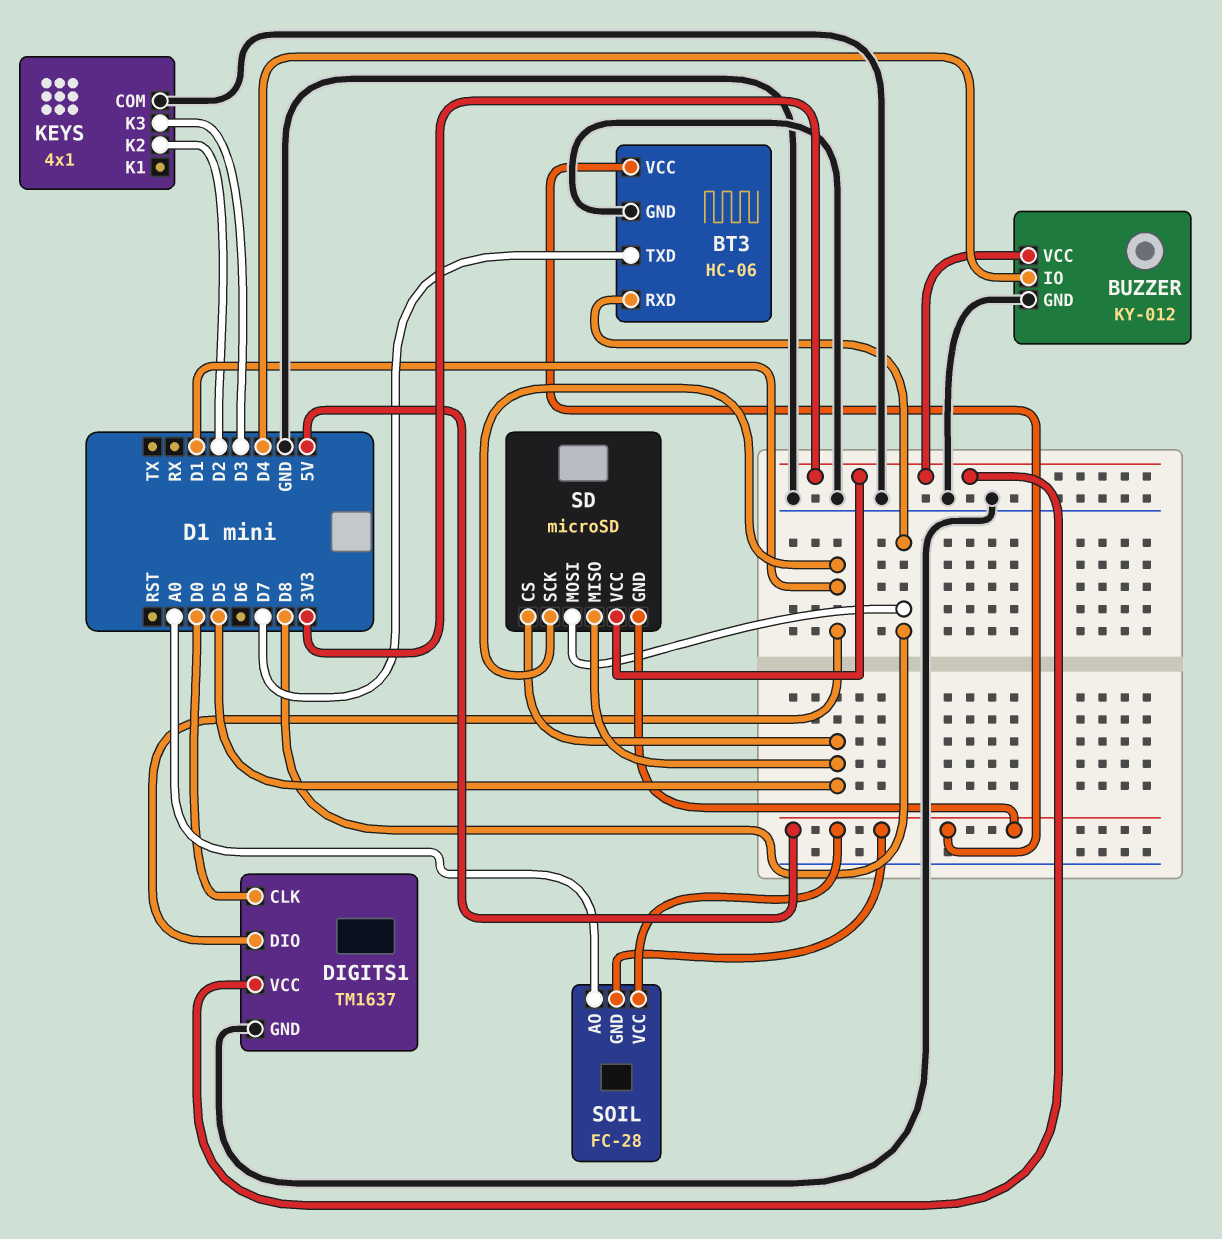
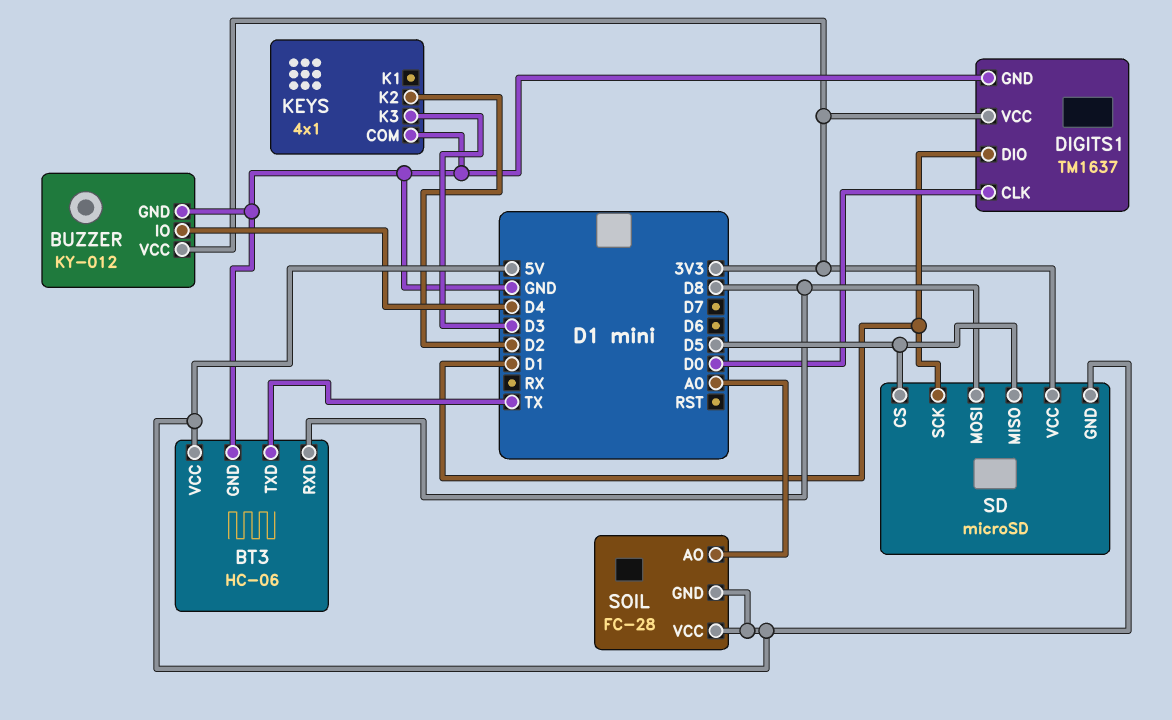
BT3 pin TXD: D7 -> TX

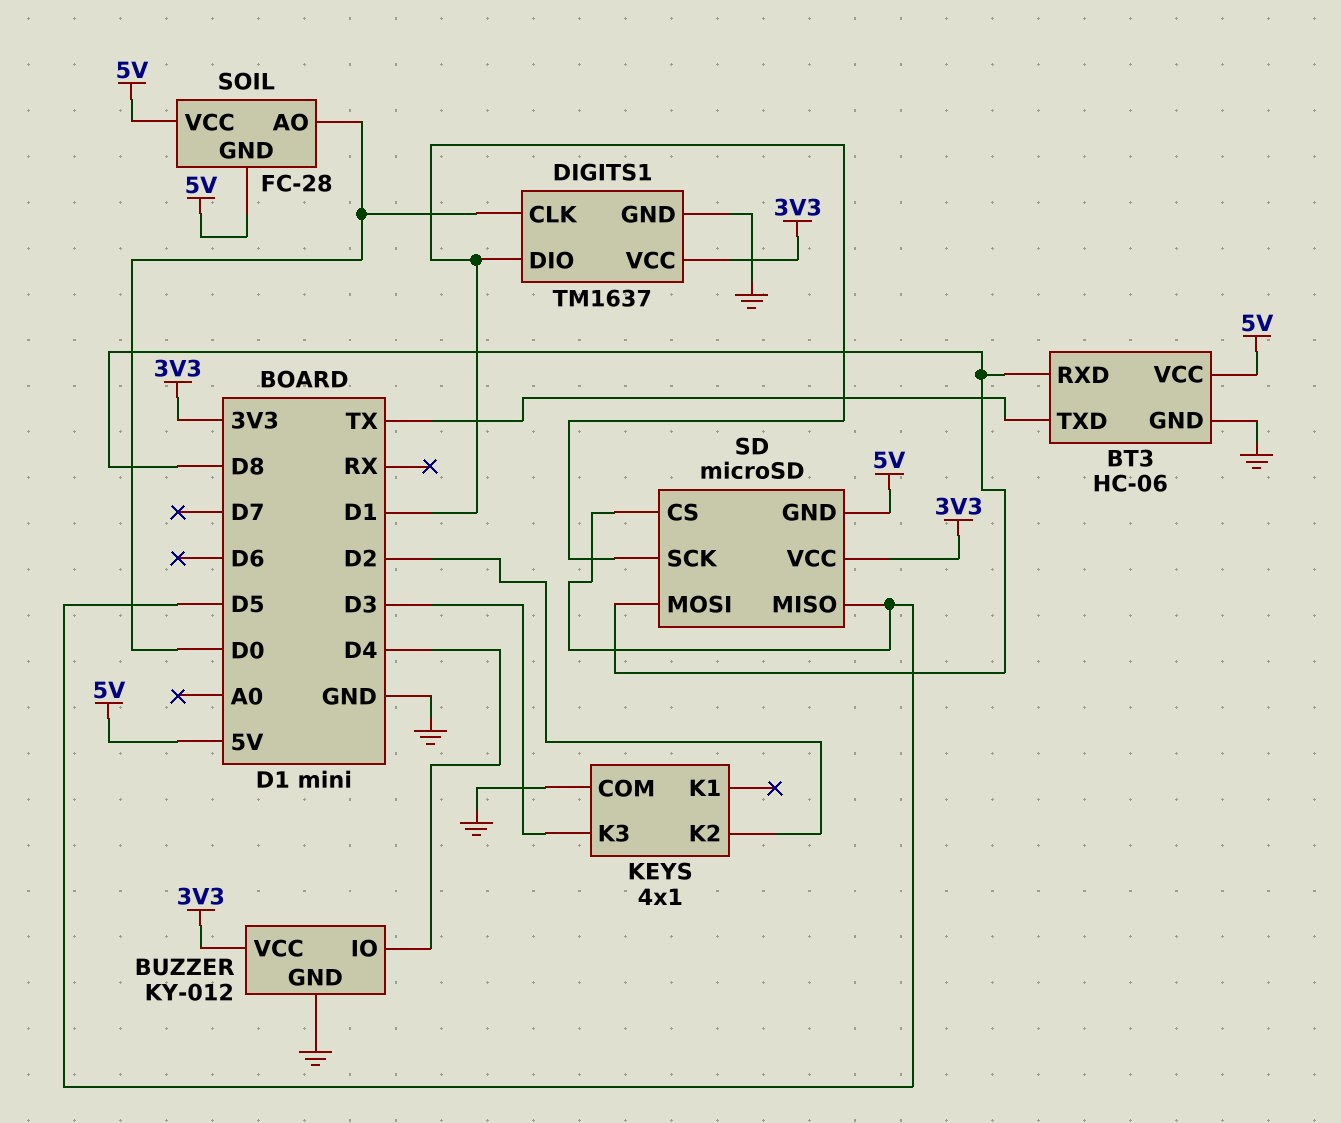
SOIL pin AO: A0 -> D0

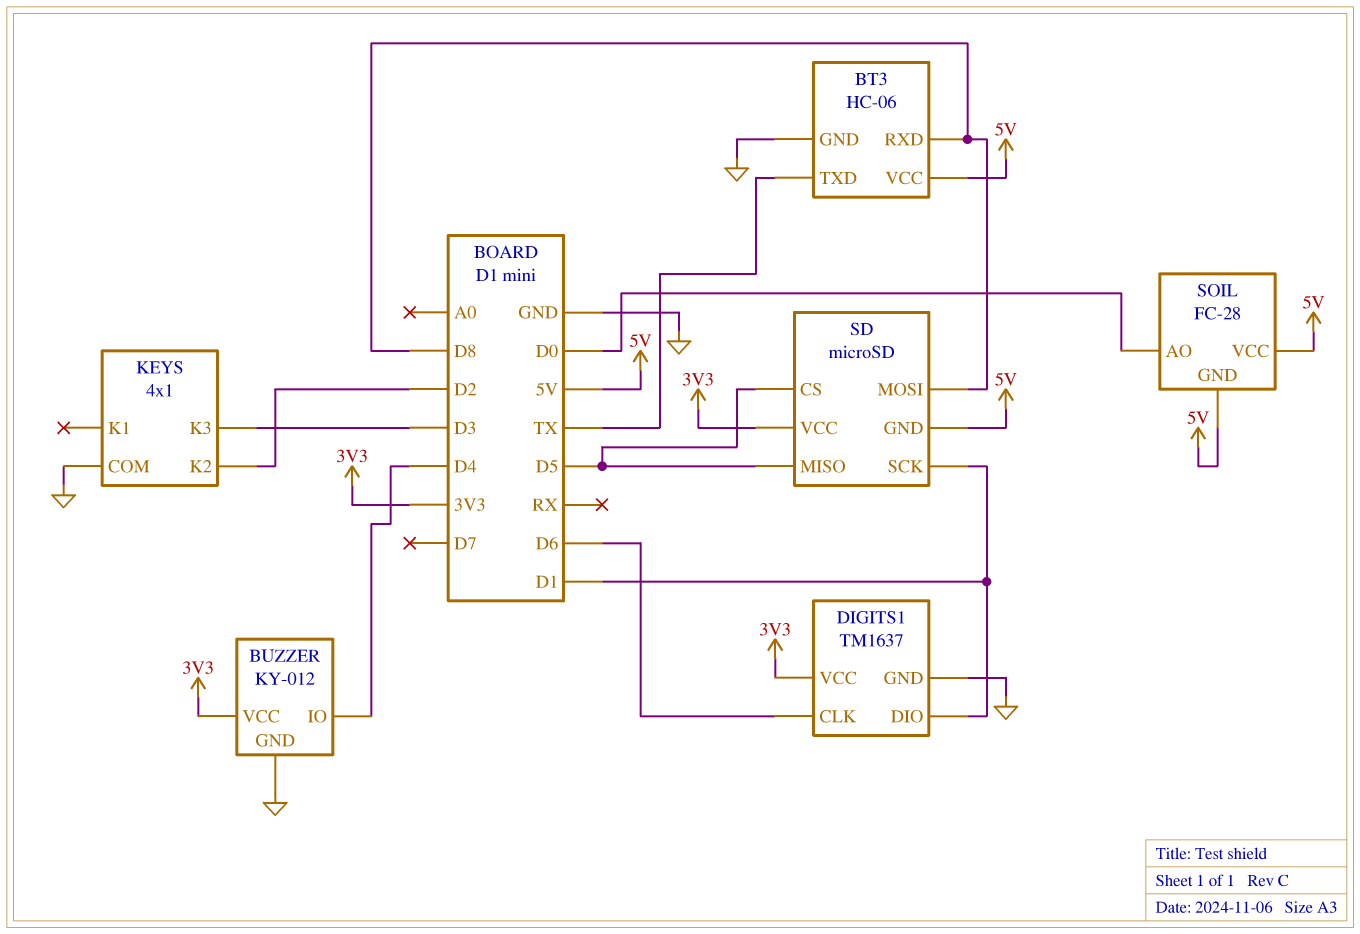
DIGITS1 pin CLK: D0 -> D6

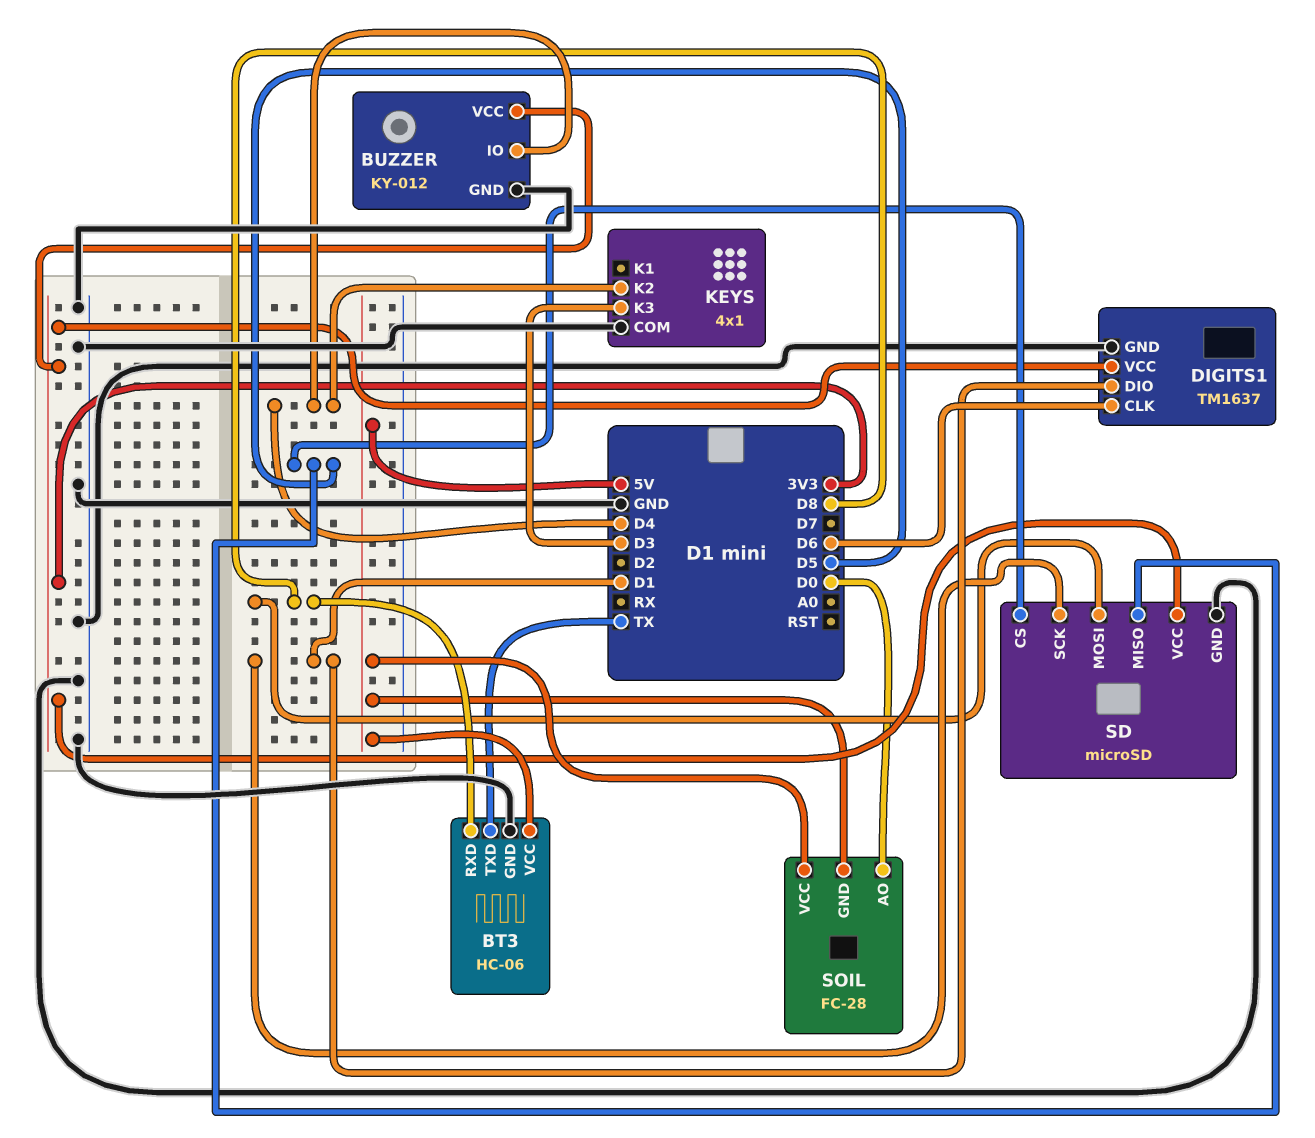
KEYS pin K2: D2 -> D4
SD pin GND: 5V -> GND

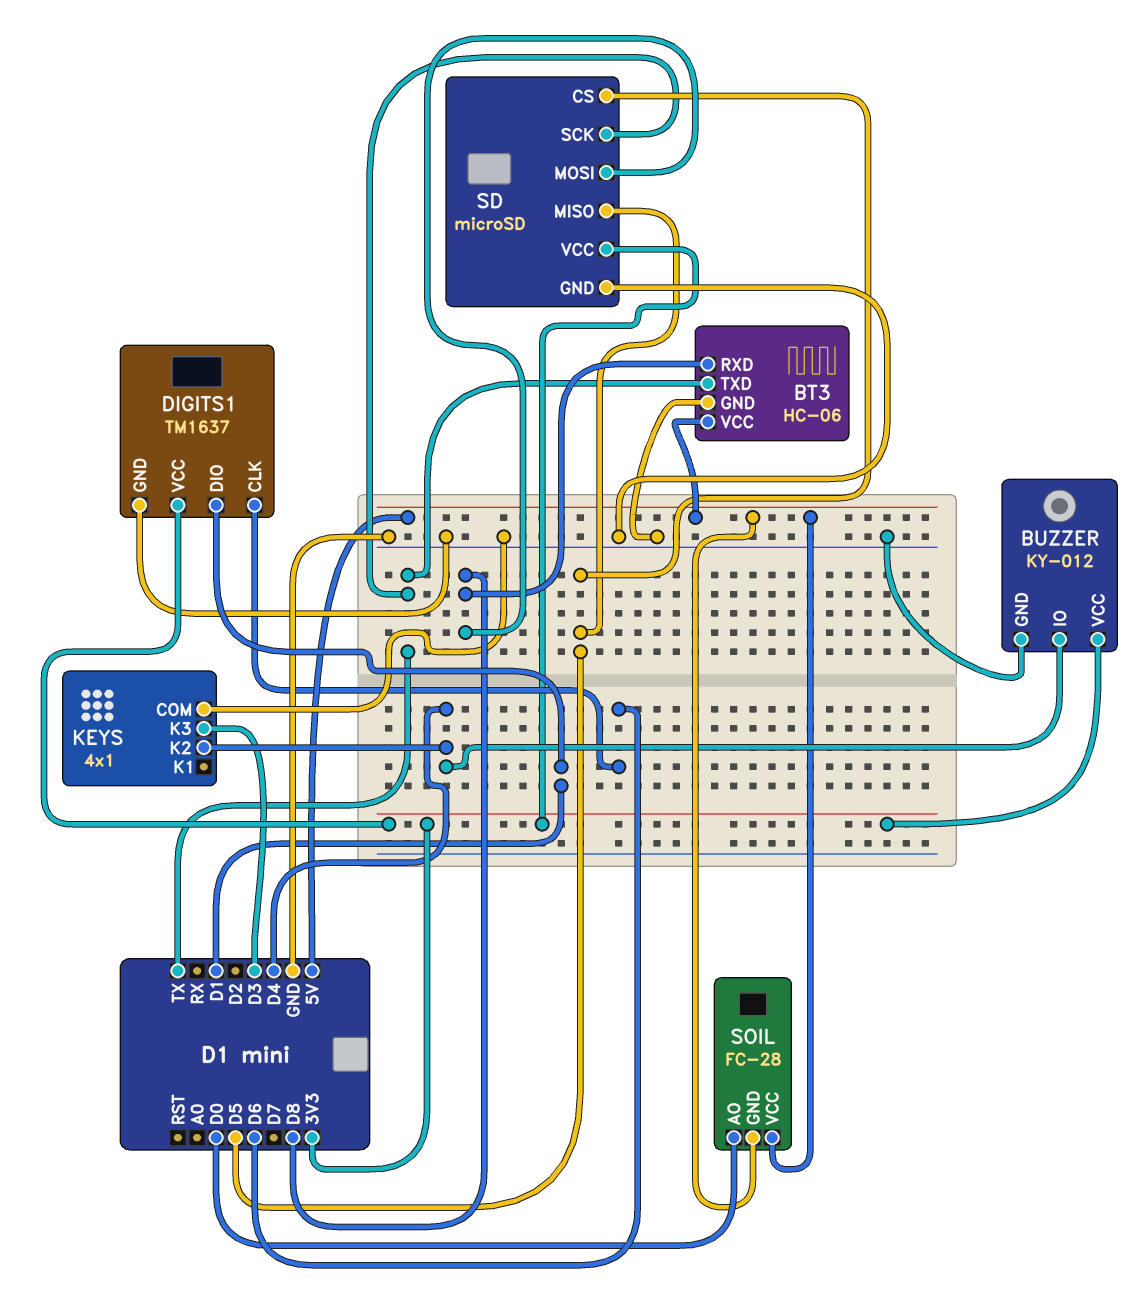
SD pin SCK: D1 -> TX

